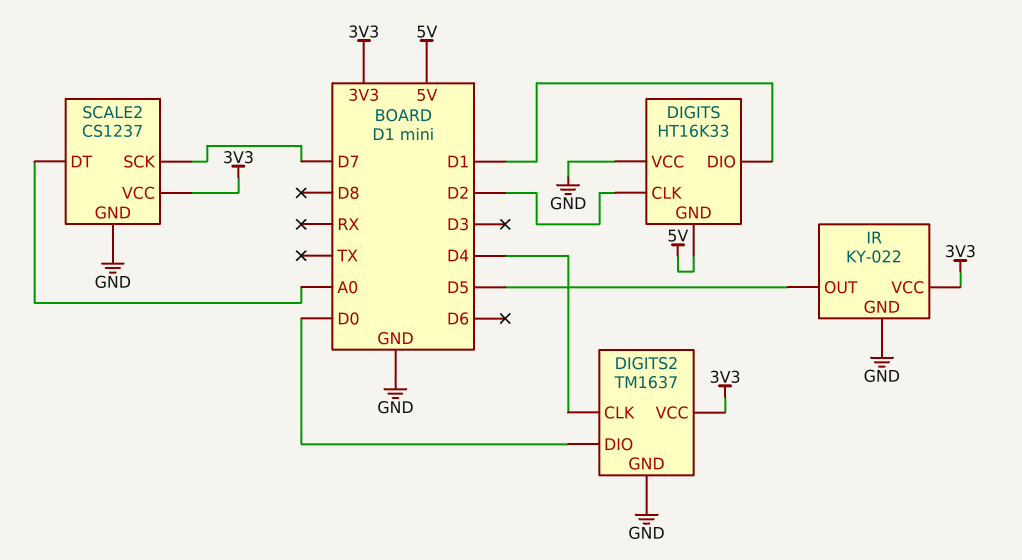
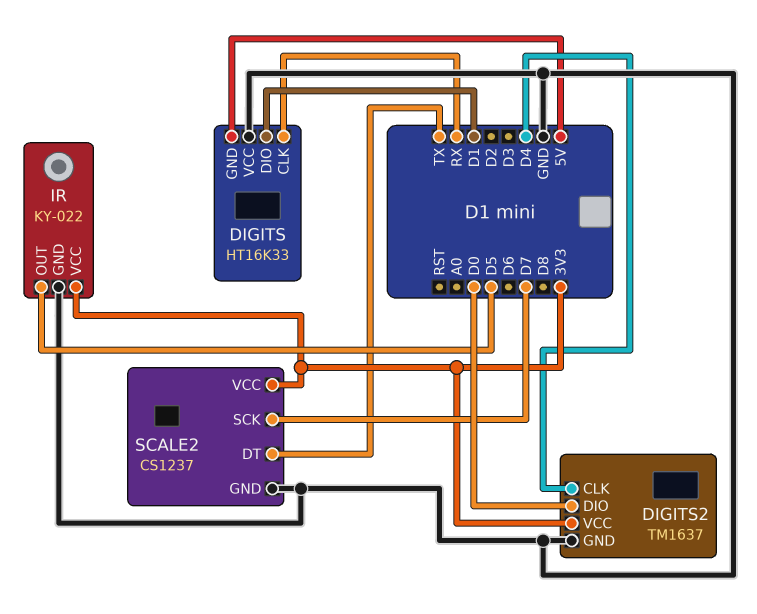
DIGITS pin CLK: D2 -> RX
SCALE2 pin DT: A0 -> TX

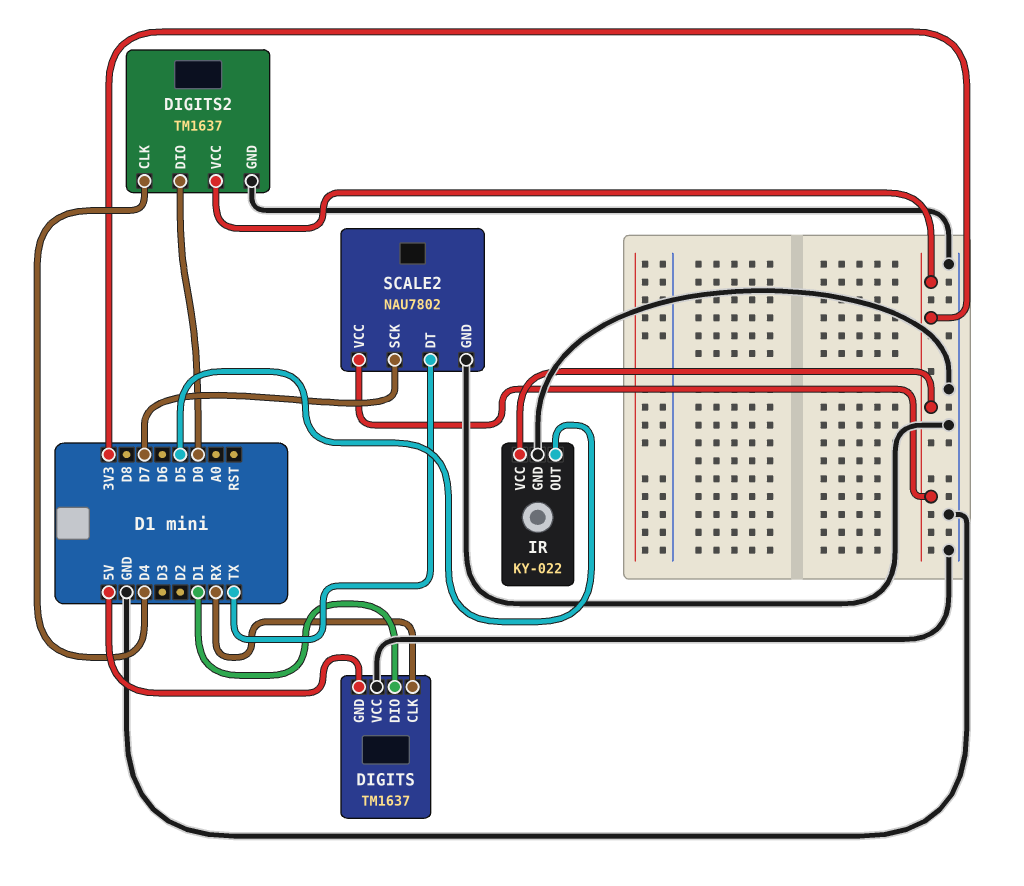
DIGITS: HT16K33 -> TM1637
SCALE2: CS1237 -> NAU7802

